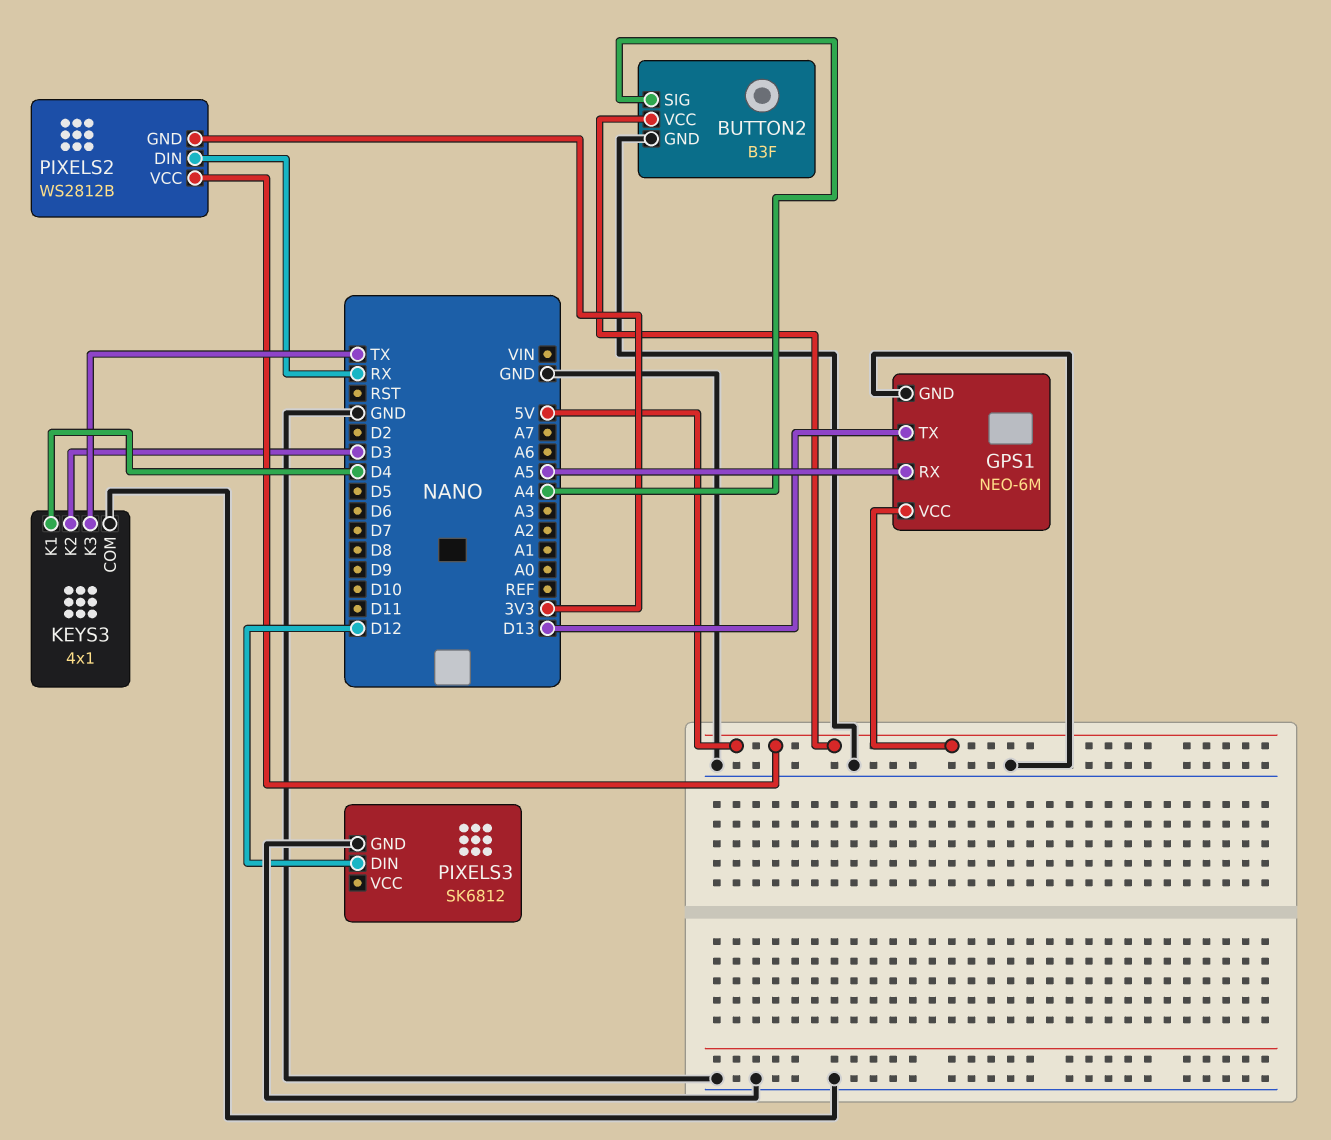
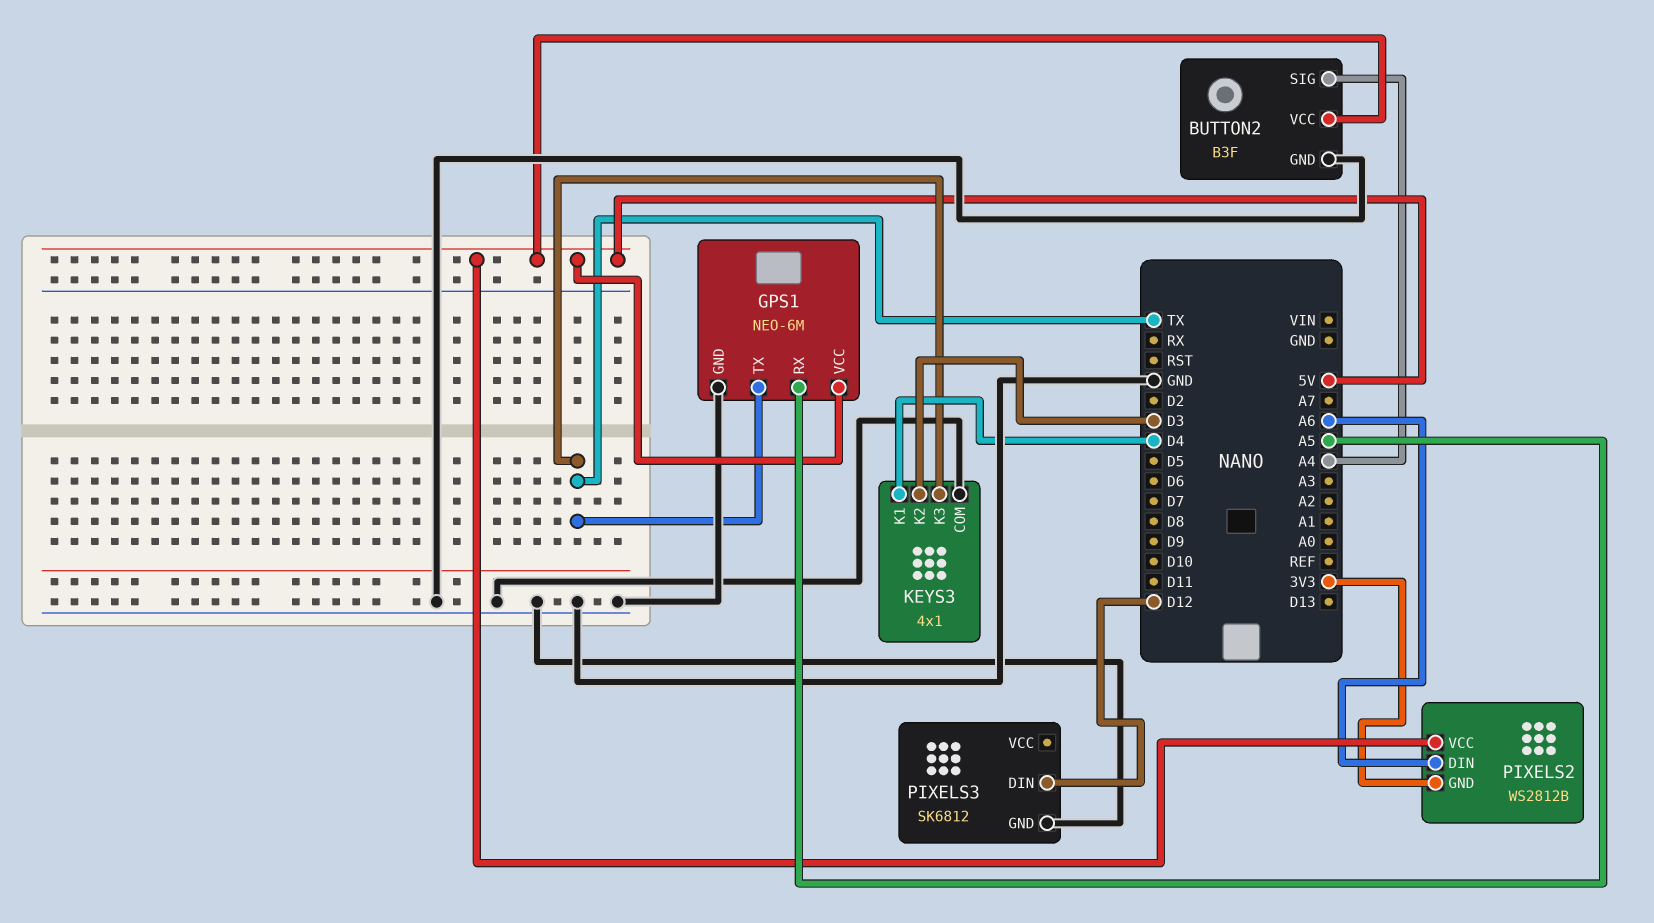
GPS1 pin TX: D13 -> TX
PIXELS2 pin DIN: RX -> A6

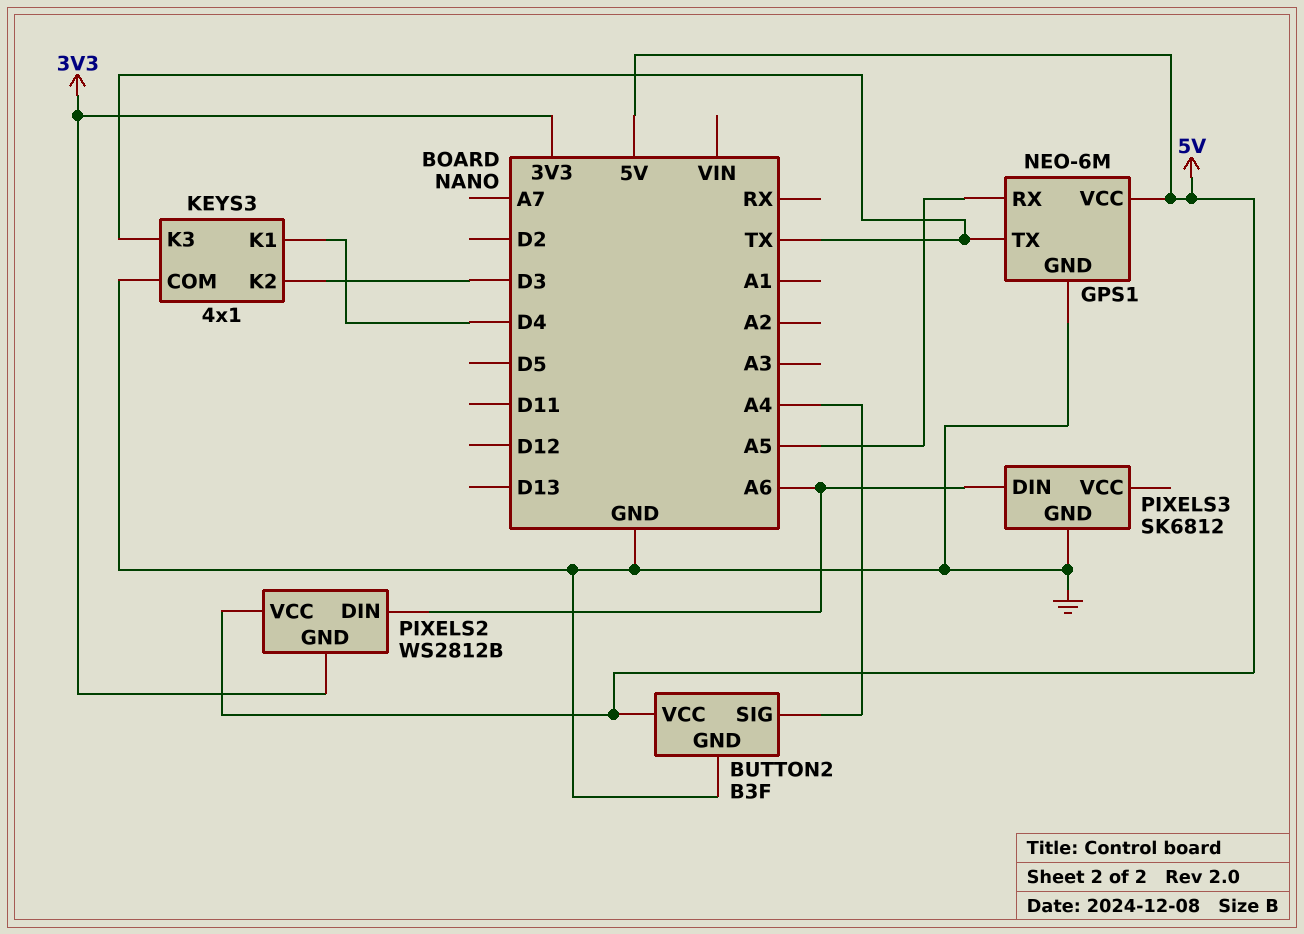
PIXELS3 pin DIN: D12 -> A6

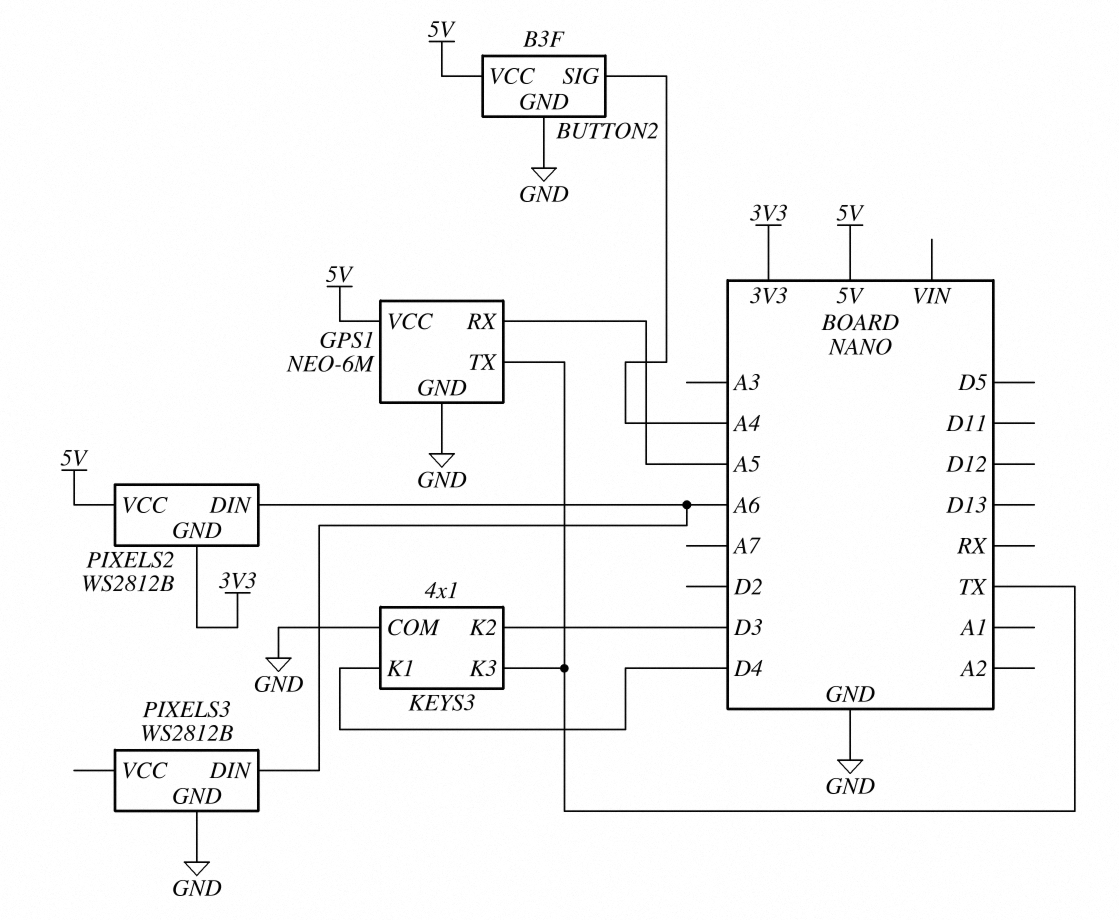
PIXELS3: SK6812 -> WS2812B

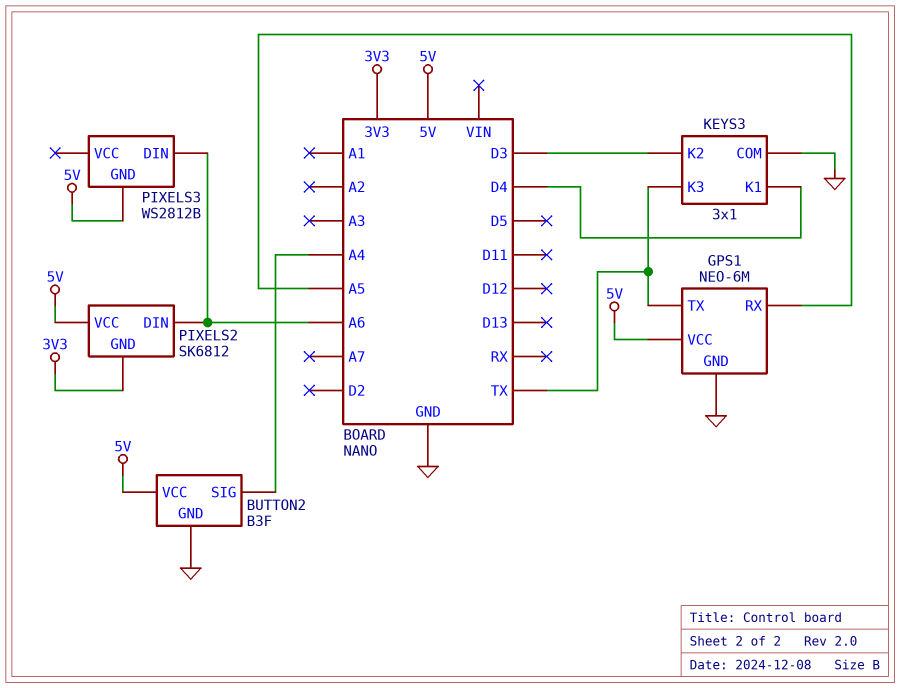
KEYS3: 4x1 -> 3x1
PIXELS2: WS2812B -> SK6812
PIXELS3 pin GND: GND -> 5V

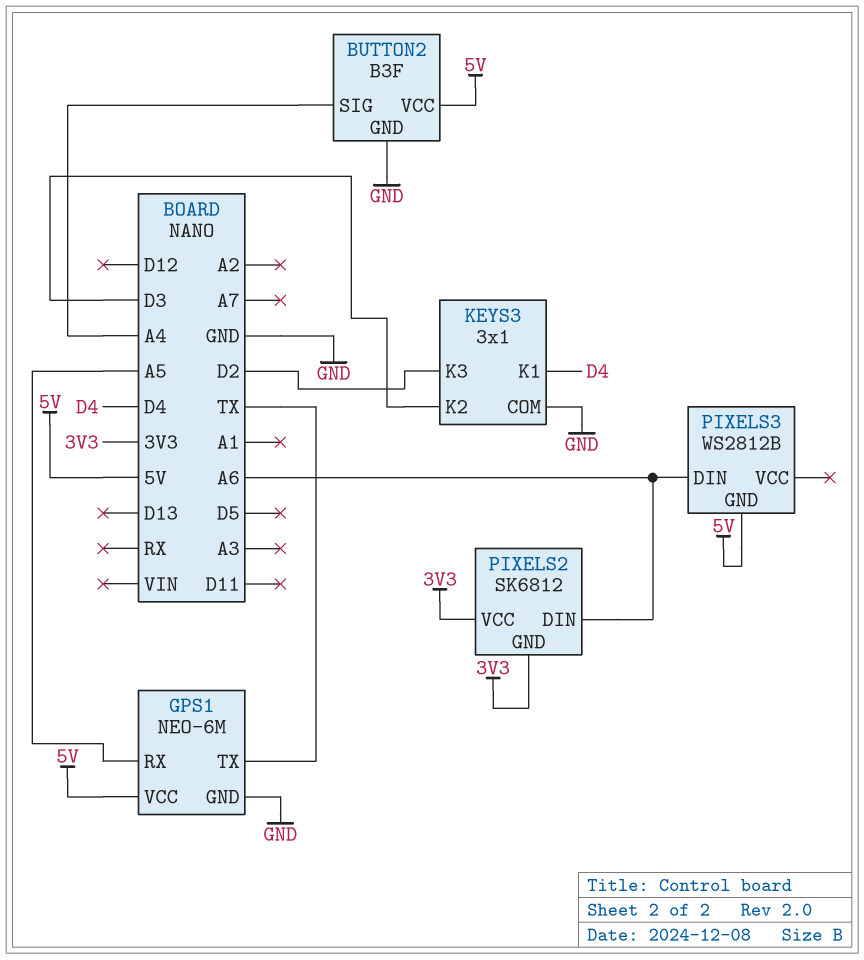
KEYS3 pin K3: TX -> D2
PIXELS2 pin VCC: 5V -> 3V3

